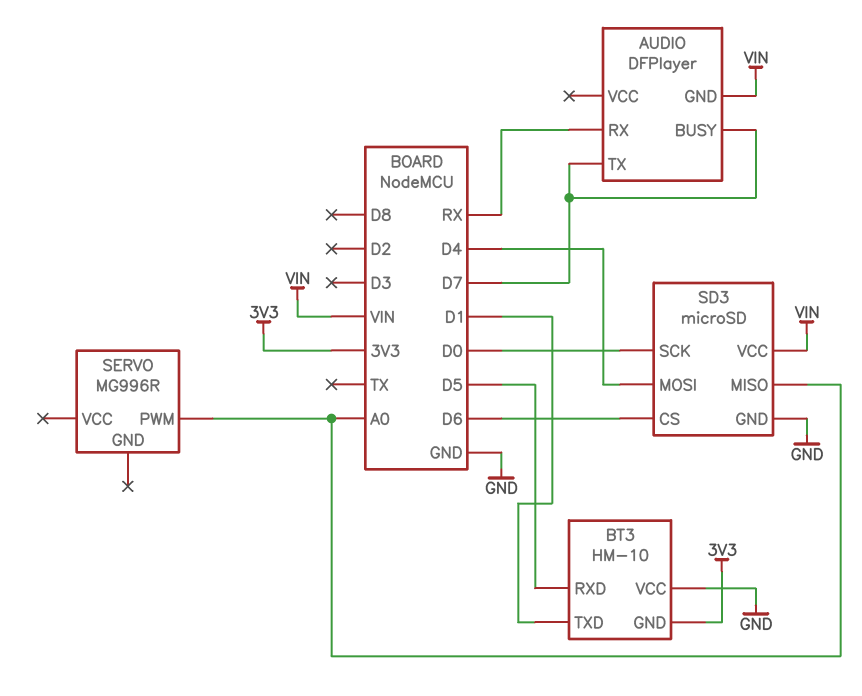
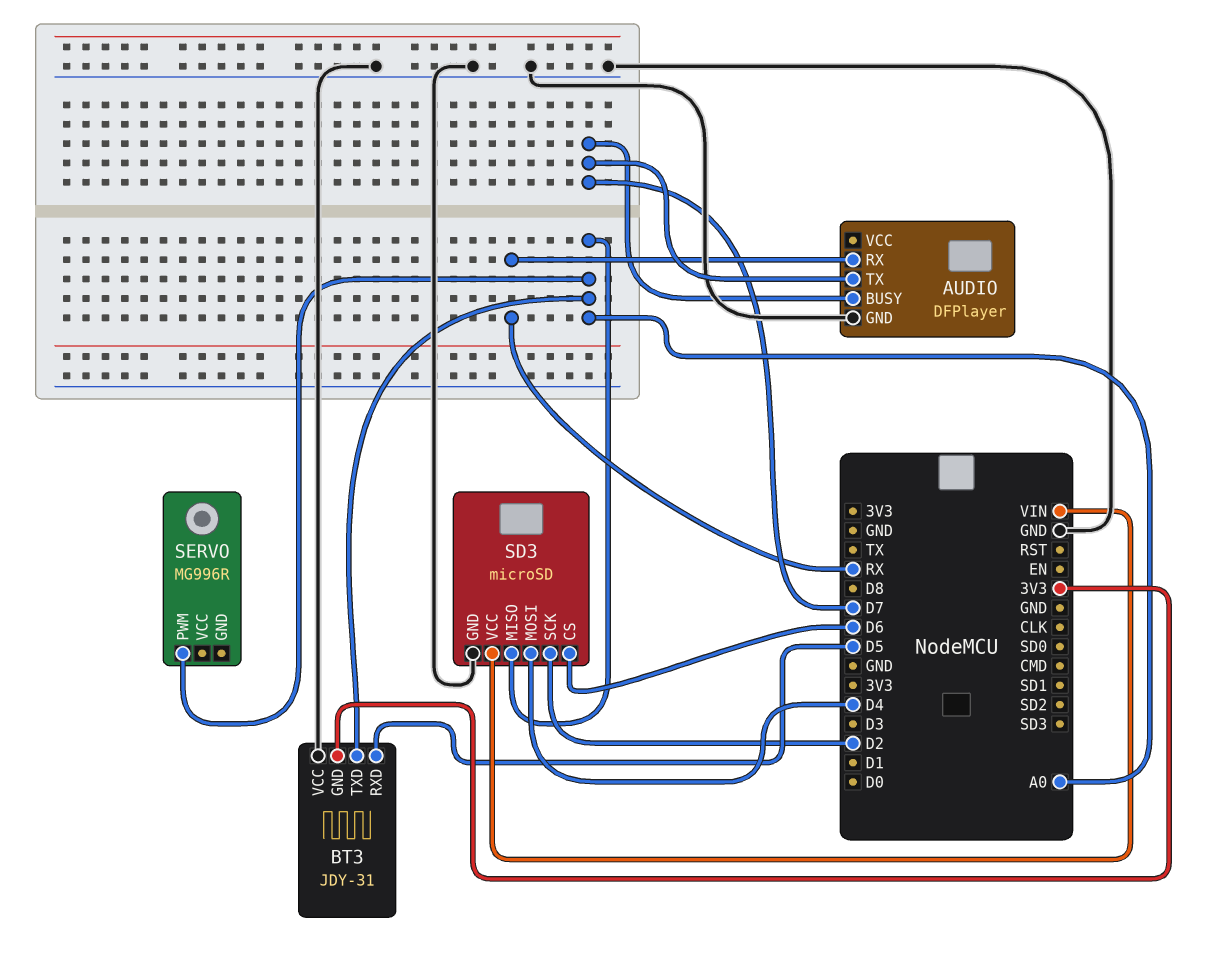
AUDIO pin GND: VIN -> GND
BT3: HM-10 -> JDY-31
BT3 pin TXD: D1 -> A0
SD3 pin SCK: D0 -> D2

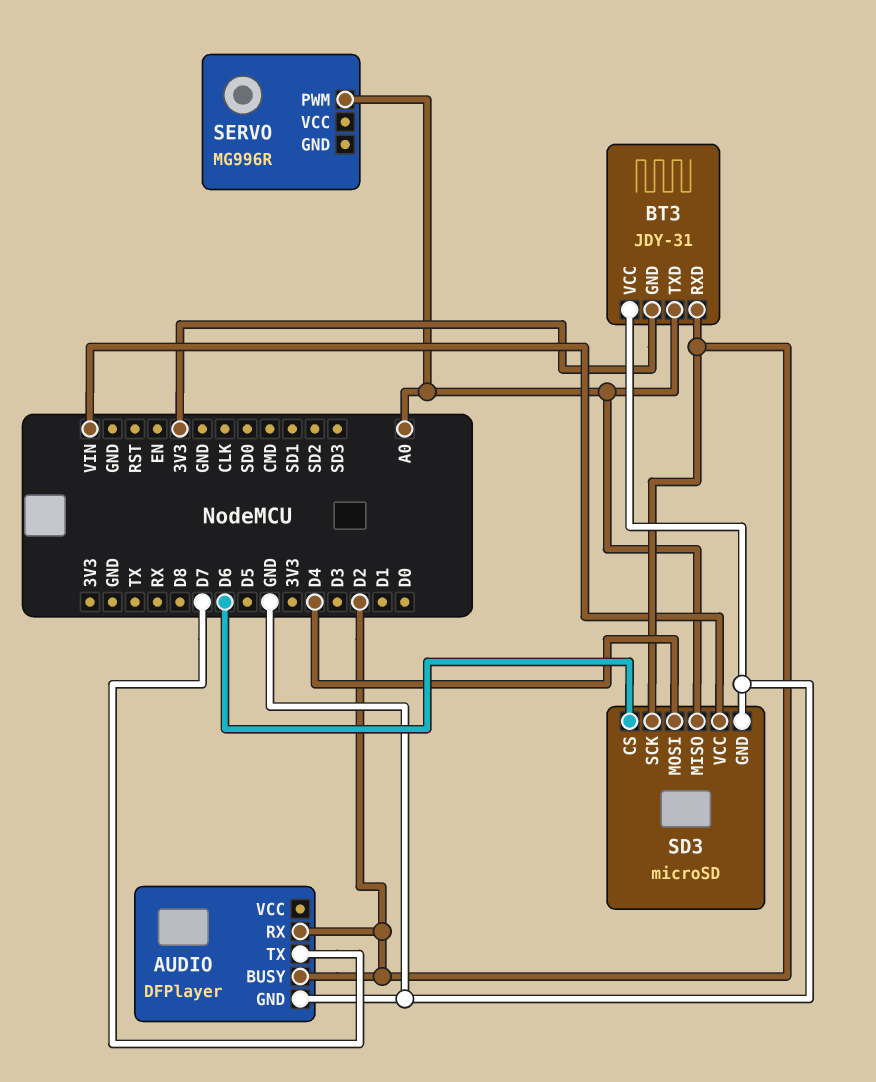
AUDIO pin BUSY: D7 -> D2
AUDIO pin RX: RX -> D2
BT3 pin RXD: D5 -> D2

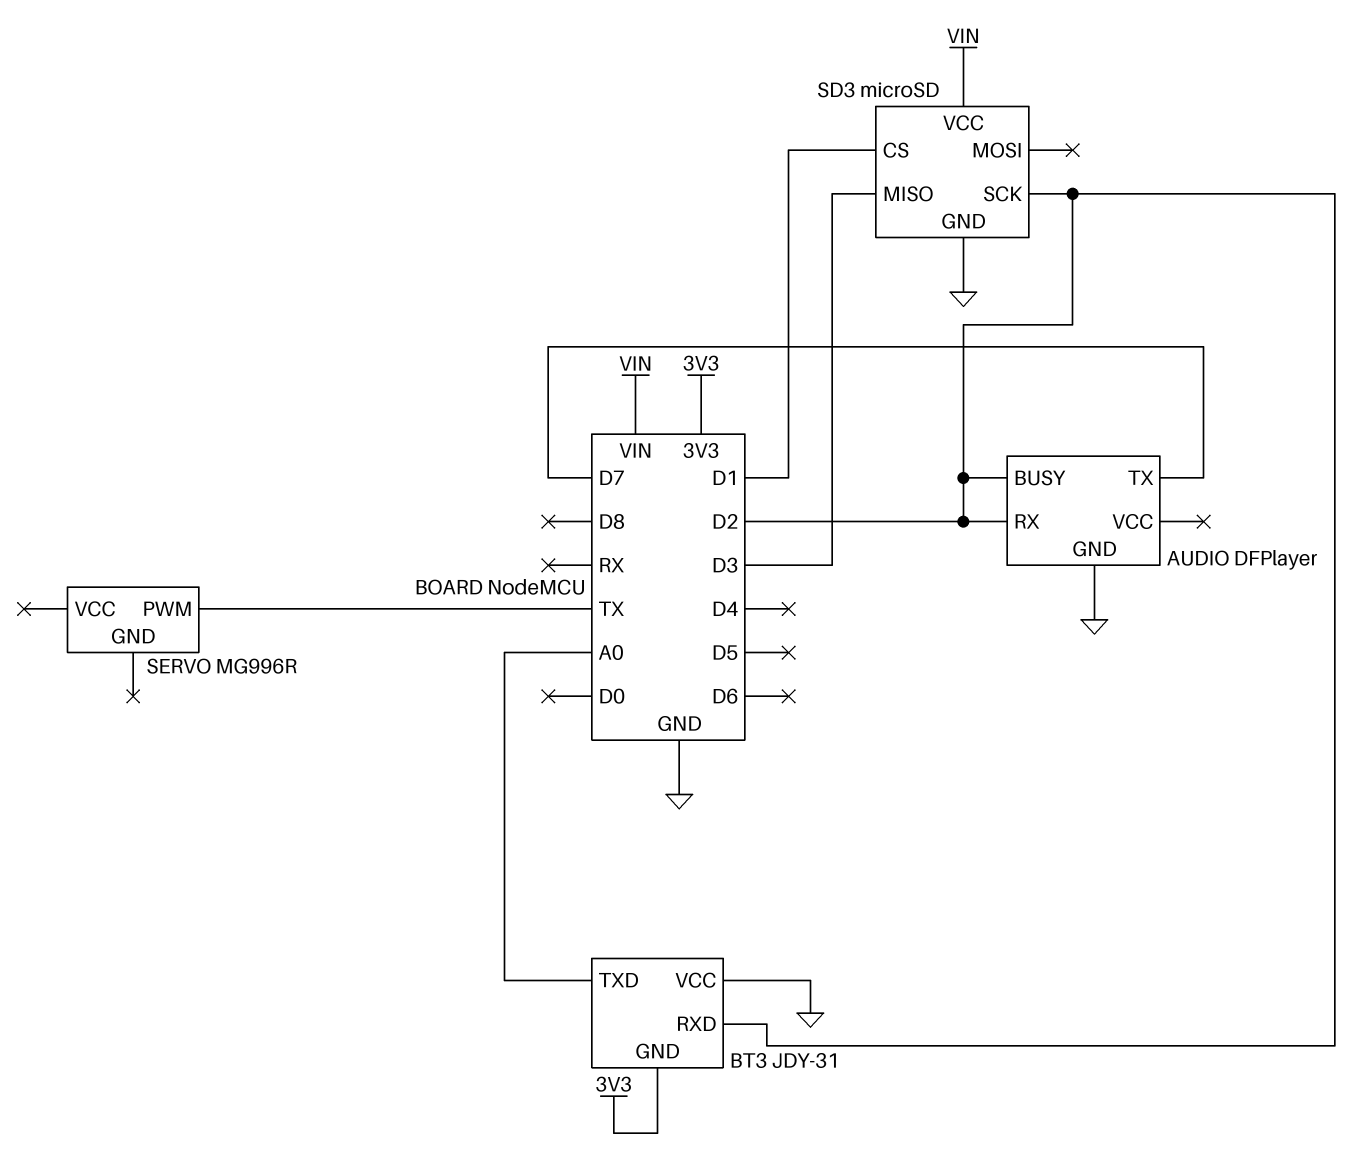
SD3 pin CS: D6 -> D1
SD3 pin MISO: A0 -> D3
SD3 pin MOSI: D4 -> none
SERVO pin PWM: A0 -> TX

